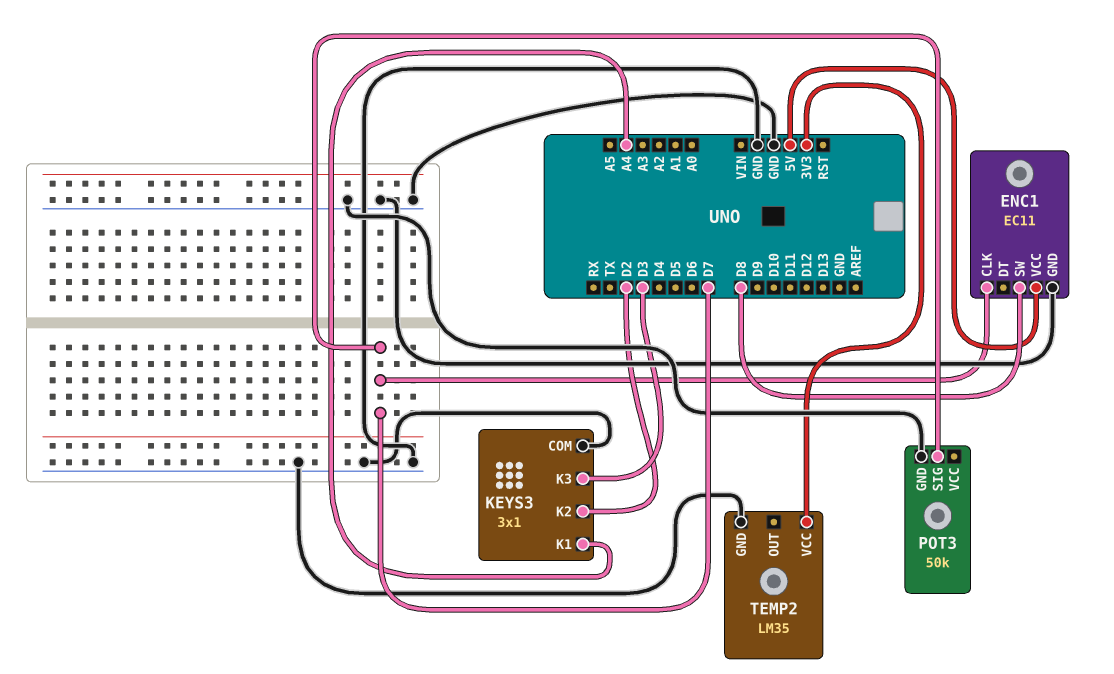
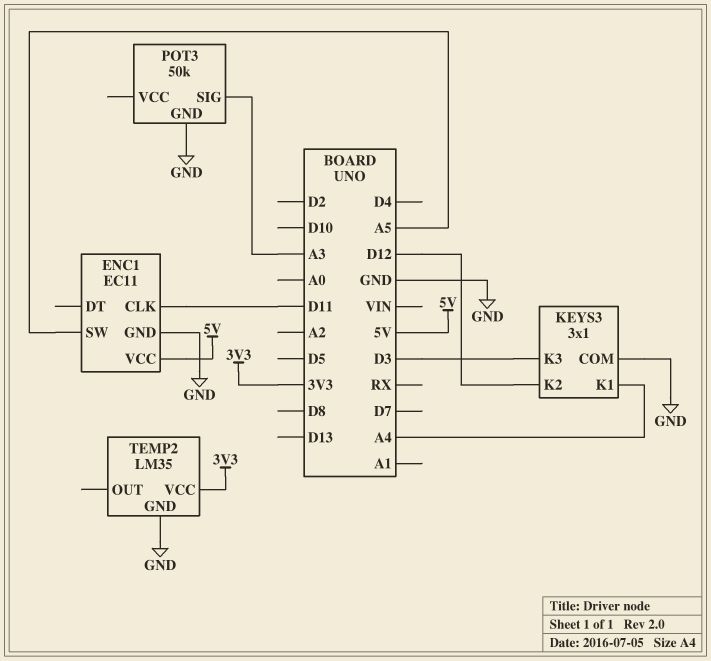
ENC1 pin CLK: D7 -> D11
ENC1 pin SW: D8 -> A5
KEYS3 pin K2: D2 -> D12
POT3 pin SIG: D7 -> A3

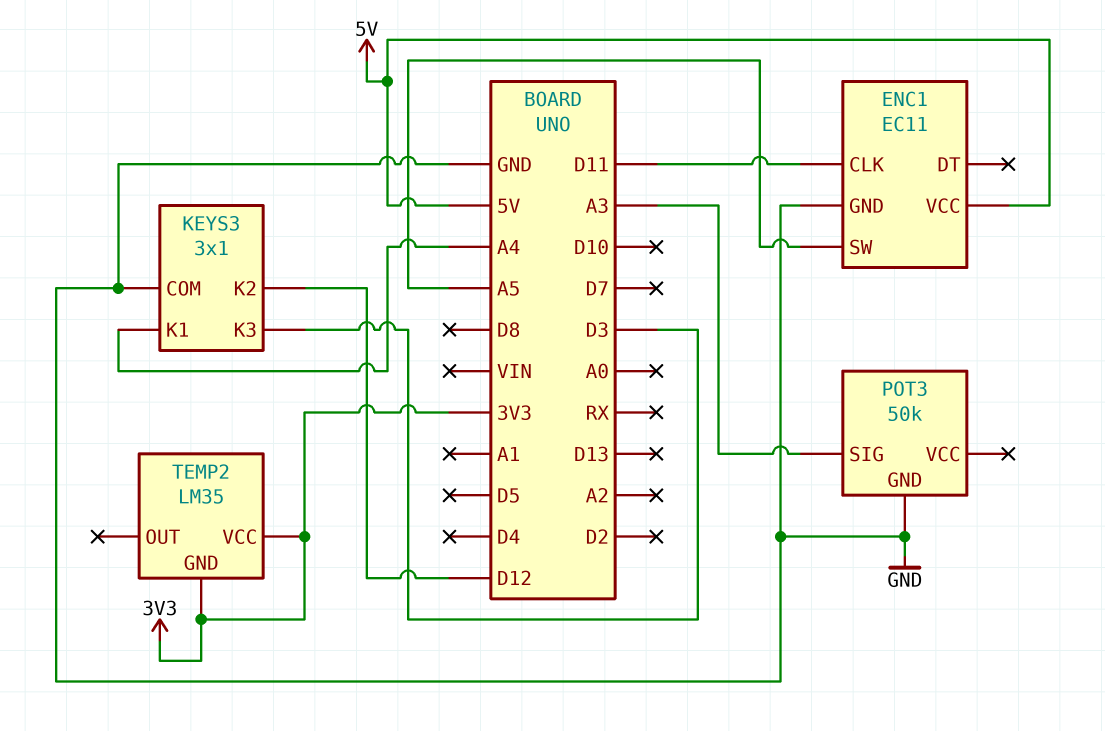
TEMP2 pin GND: GND -> 3V3

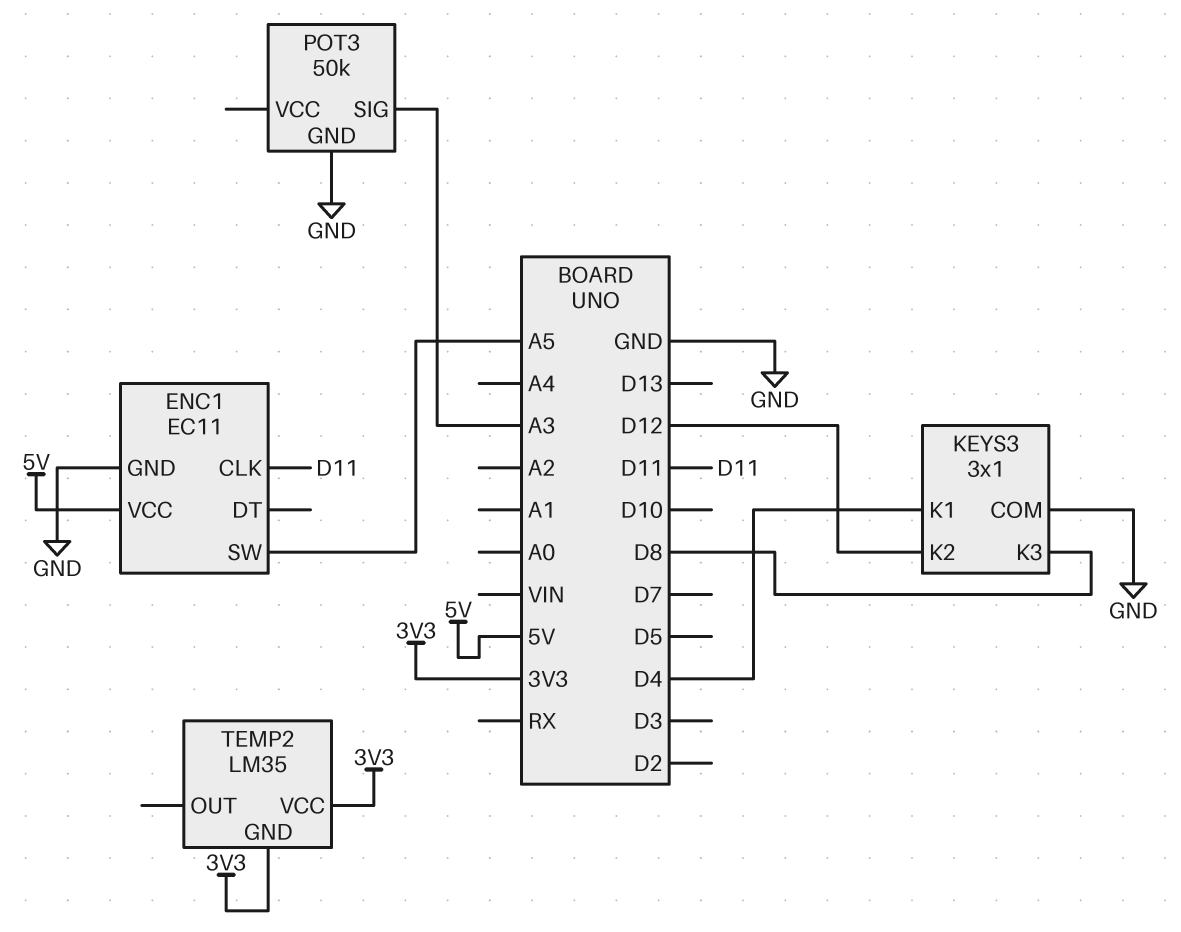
KEYS3 pin K1: A4 -> D4
KEYS3 pin K3: D3 -> D8

